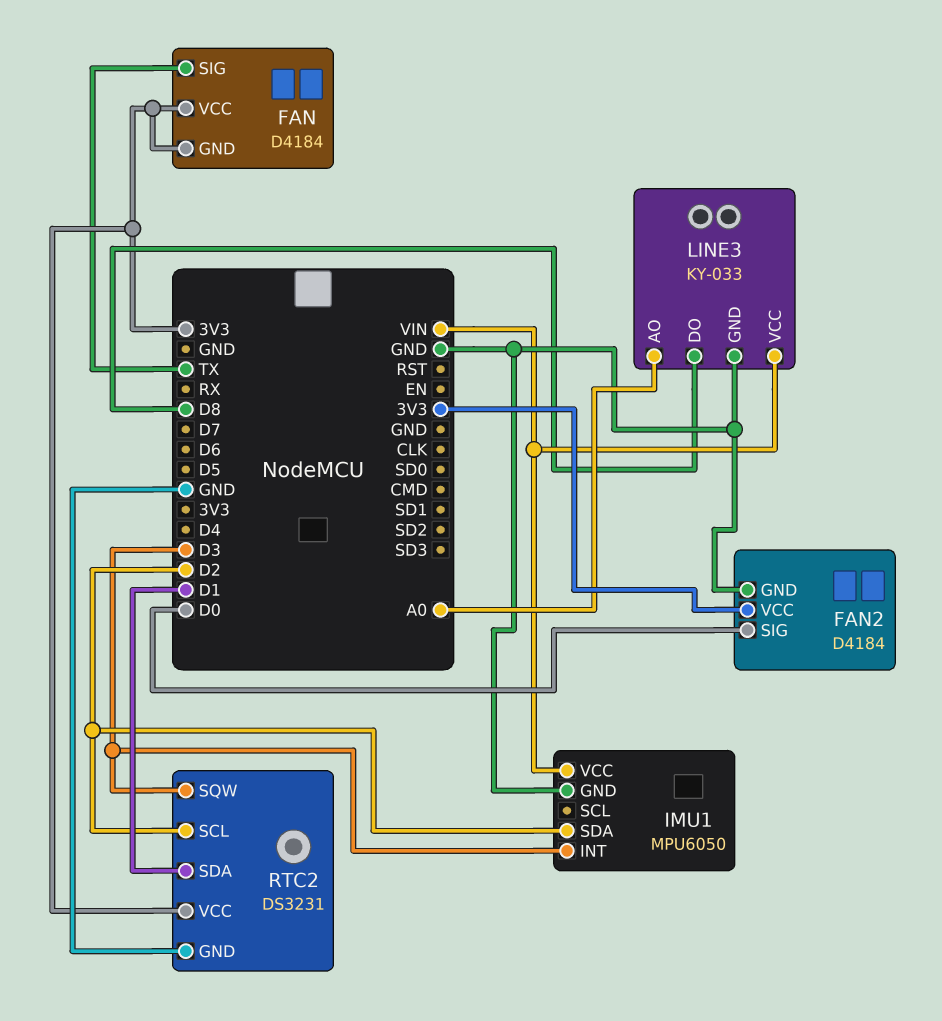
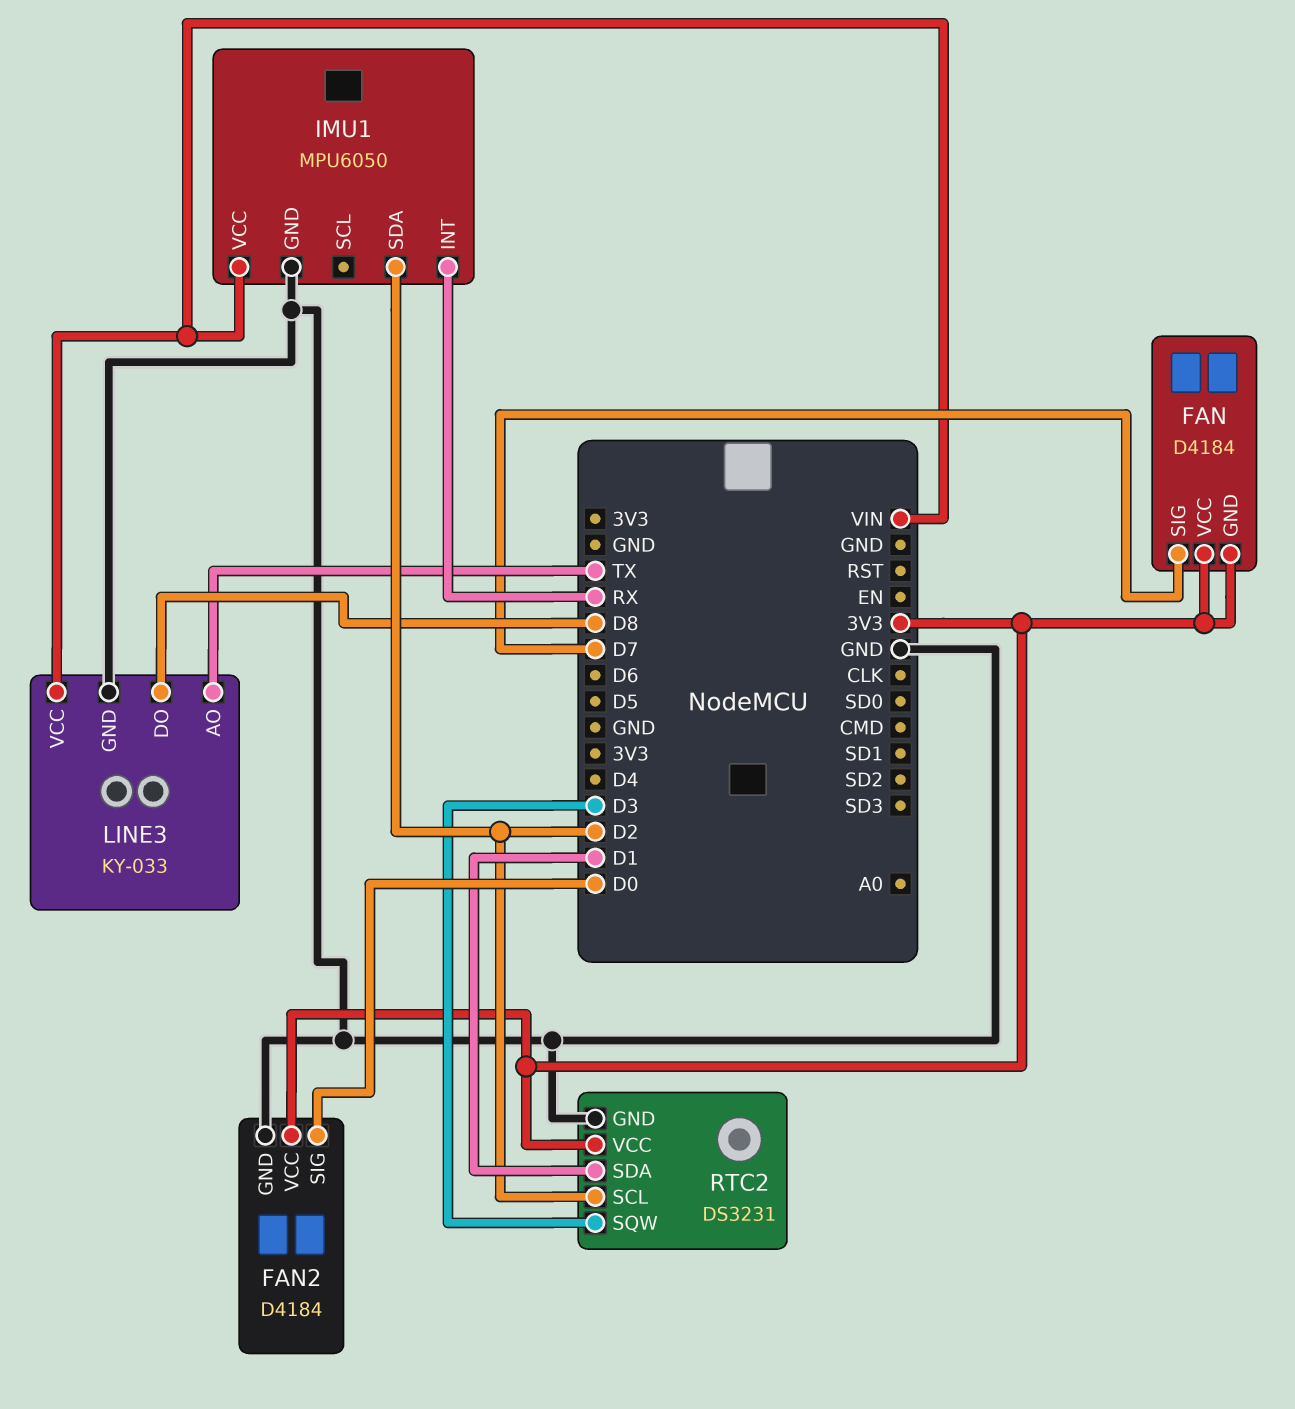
FAN pin SIG: TX -> D7
IMU1 pin INT: D3 -> RX
LINE3 pin AO: A0 -> TX

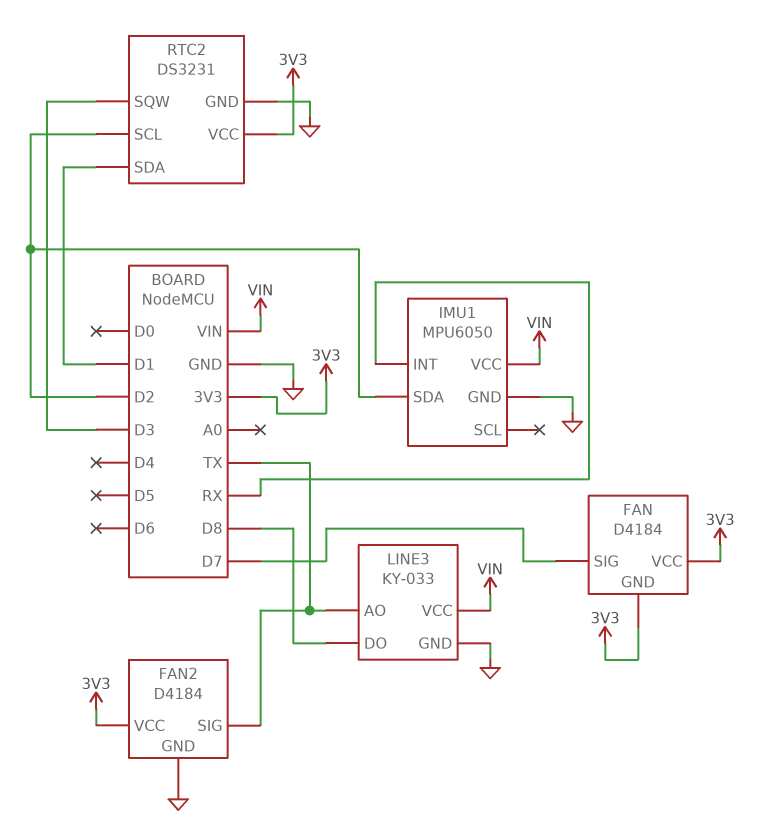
FAN2 pin SIG: D0 -> TX

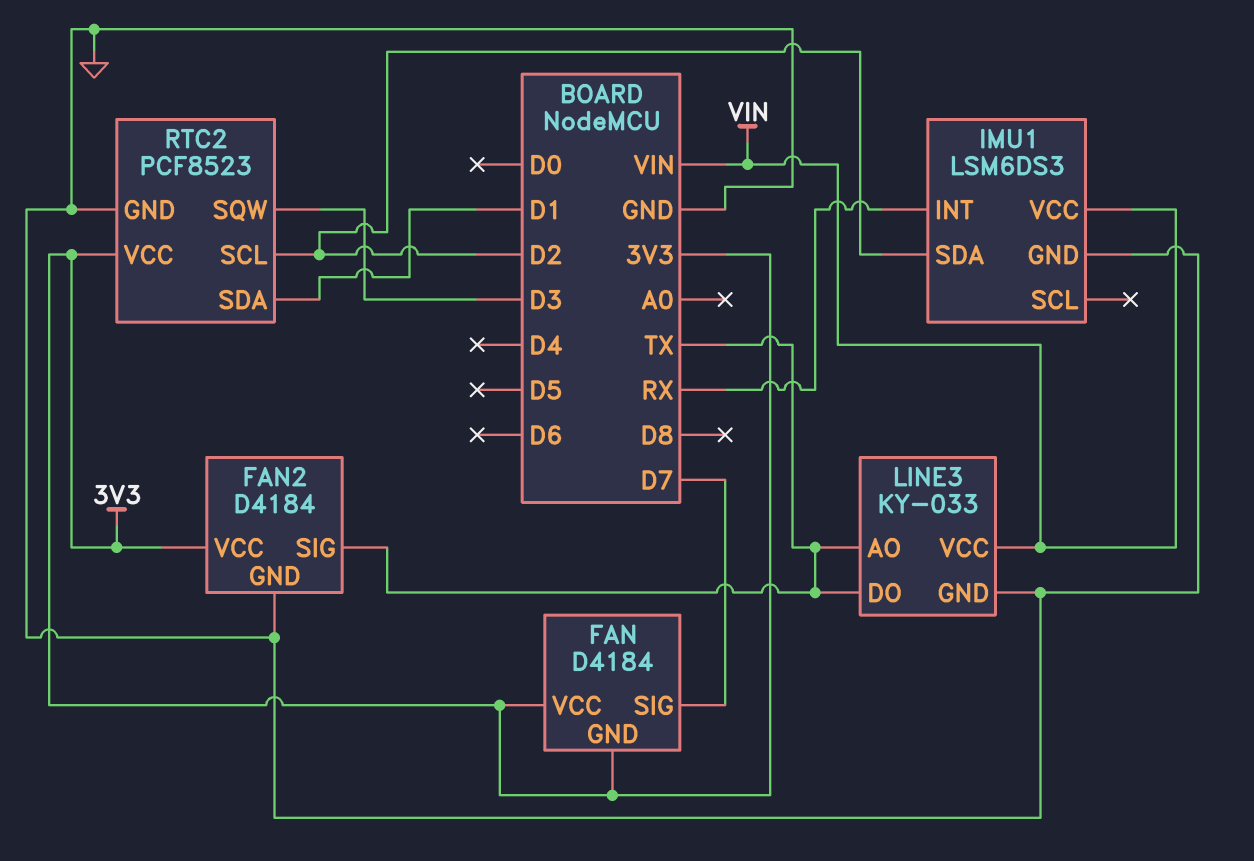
IMU1: MPU6050 -> LSM6DS3
LINE3 pin DO: D8 -> TX
RTC2: DS3231 -> PCF8523

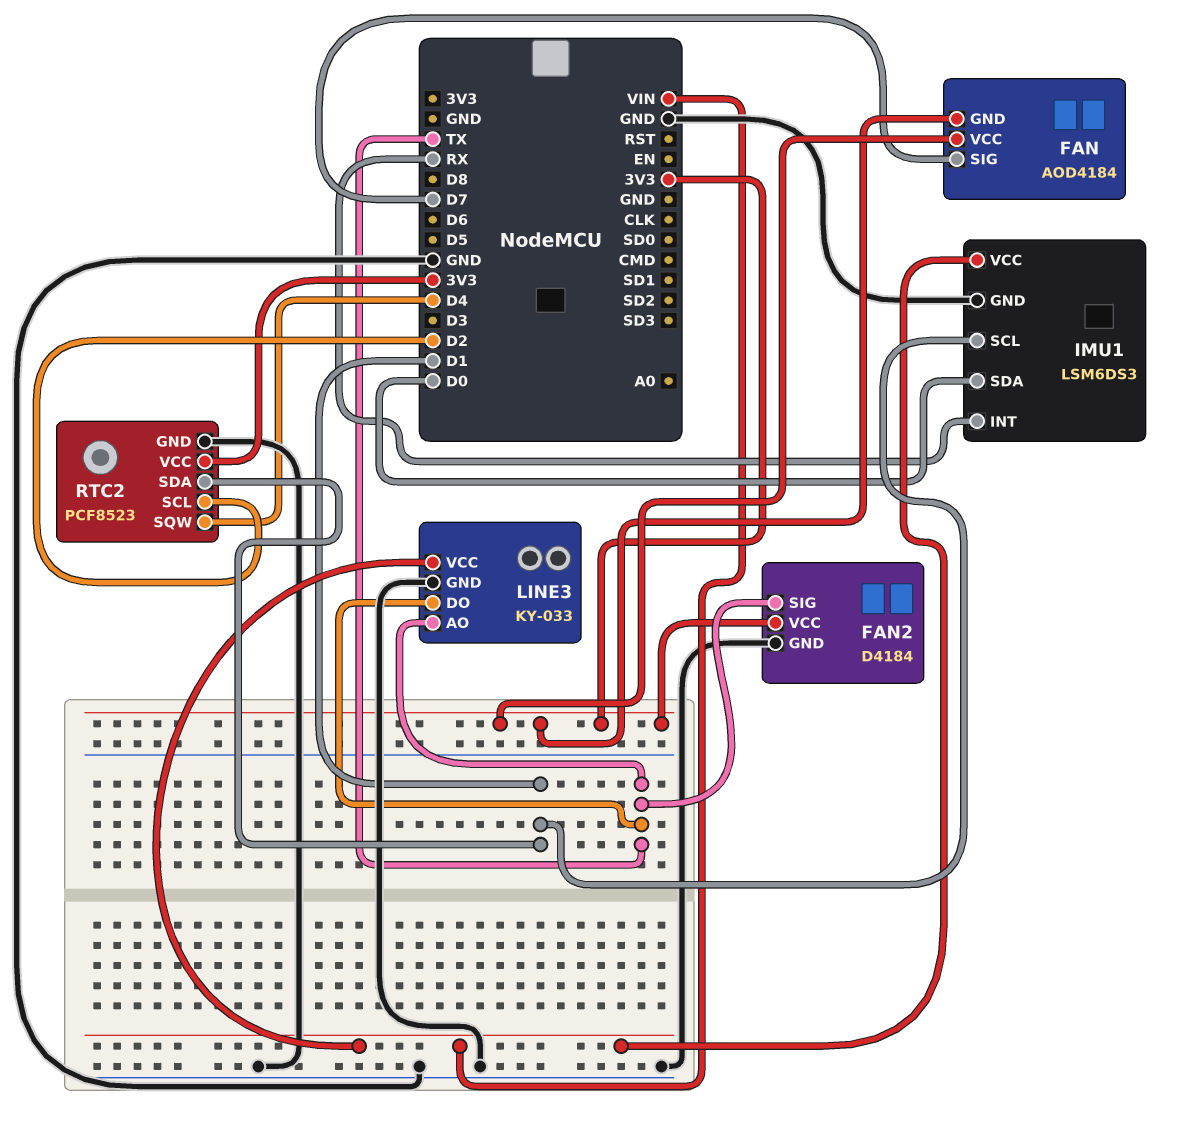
FAN: D4184 -> AOD4184
IMU1 pin SCL: none -> D1
IMU1 pin SDA: D2 -> D0
RTC2 pin SQW: D3 -> D4

